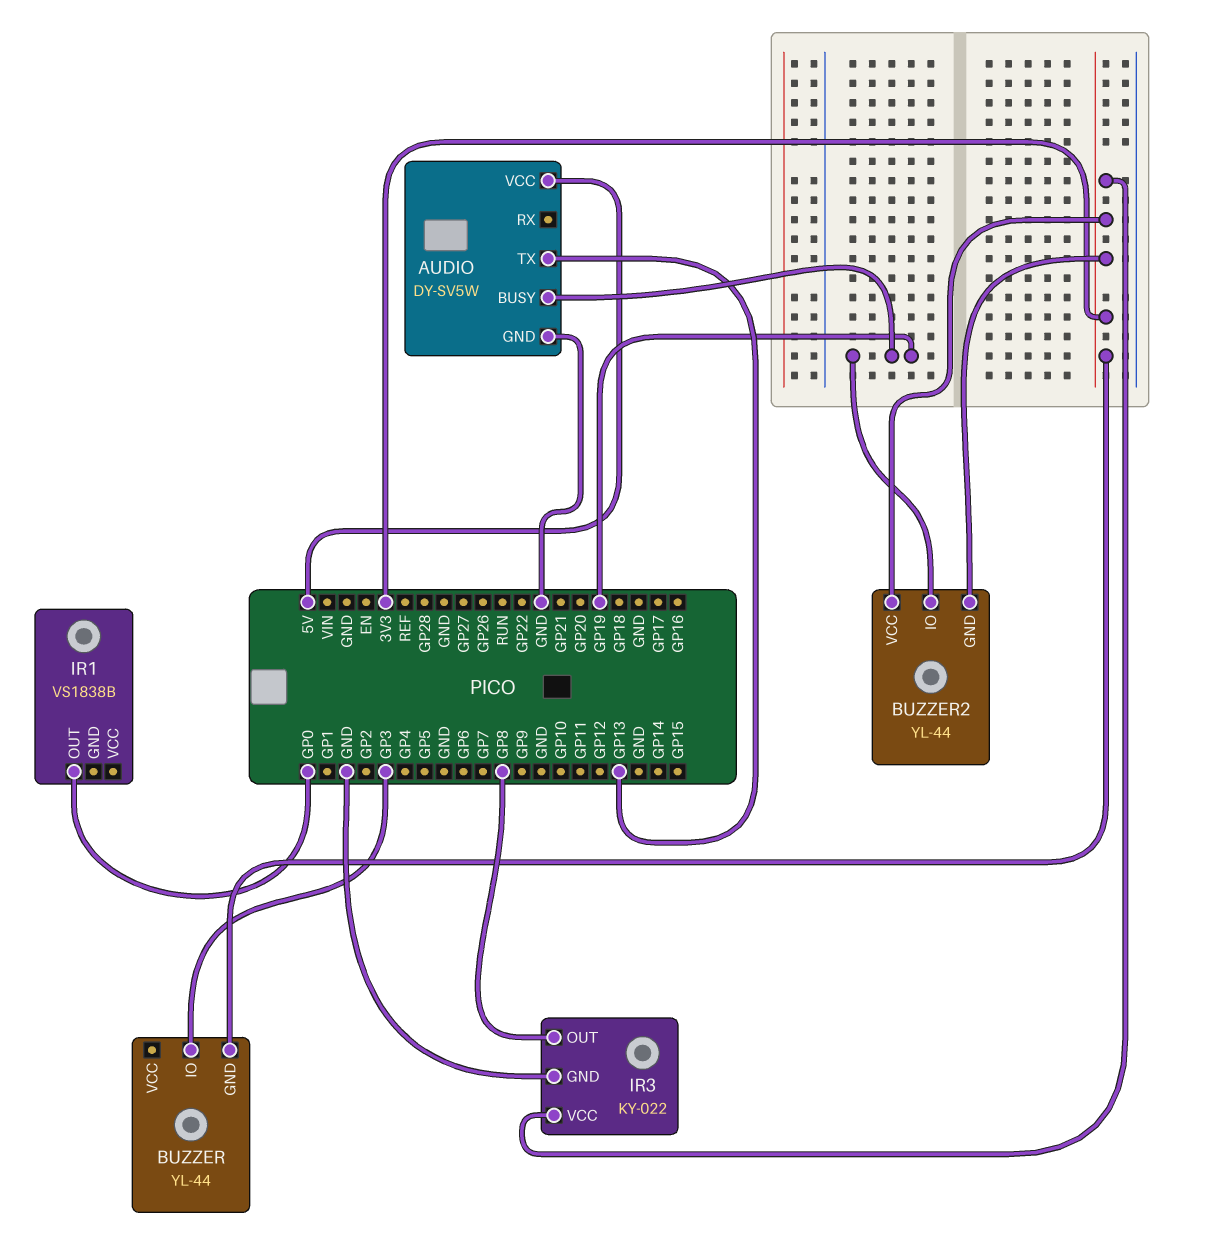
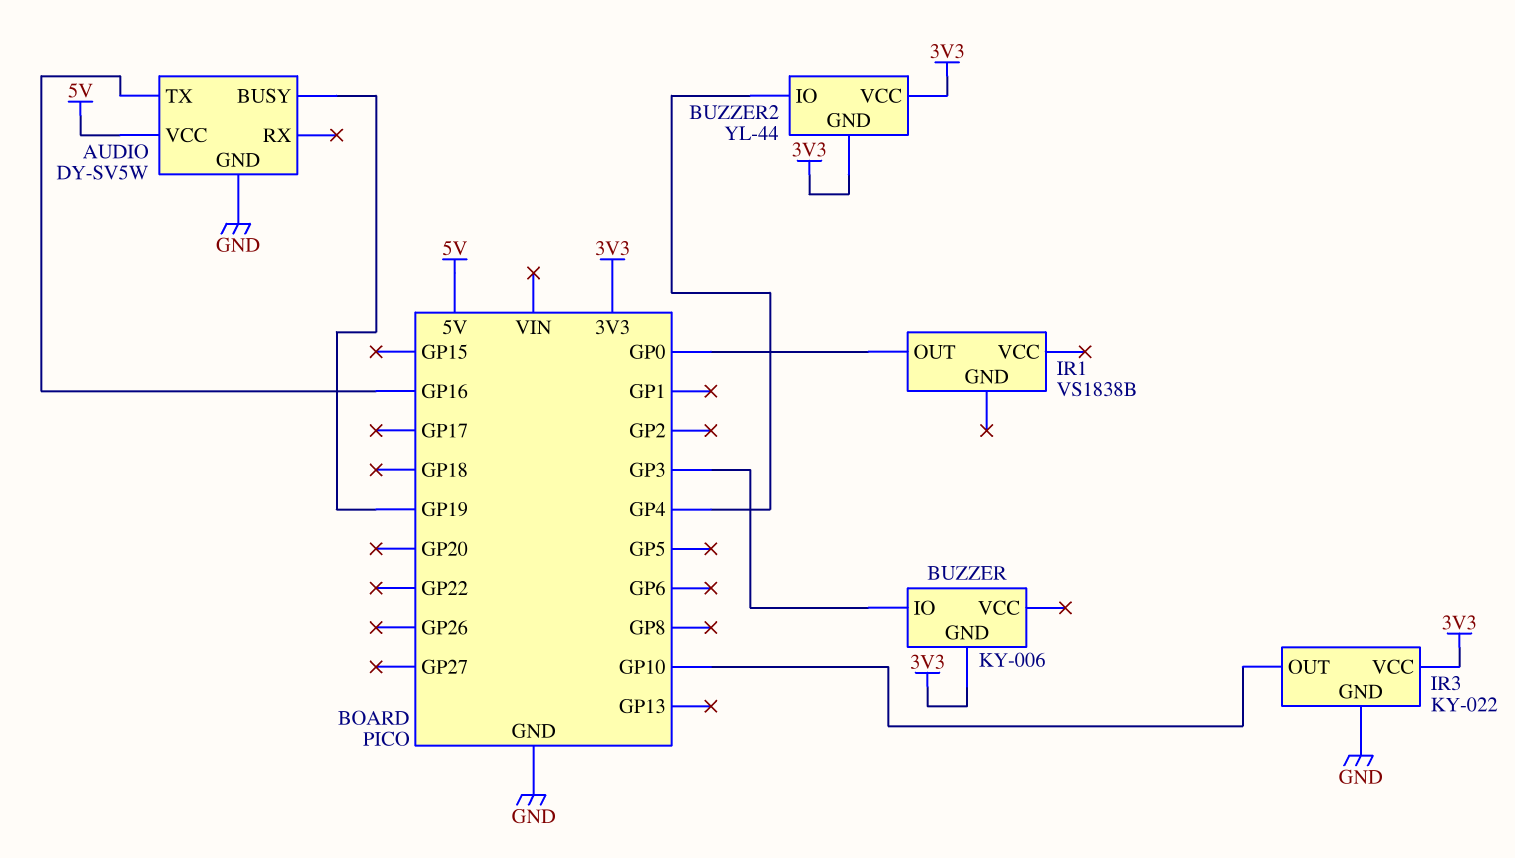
AUDIO pin TX: GP13 -> GP16
BUZZER: YL-44 -> KY-006
BUZZER2 pin IO: GP19 -> GP4
IR3 pin OUT: GP8 -> GP10

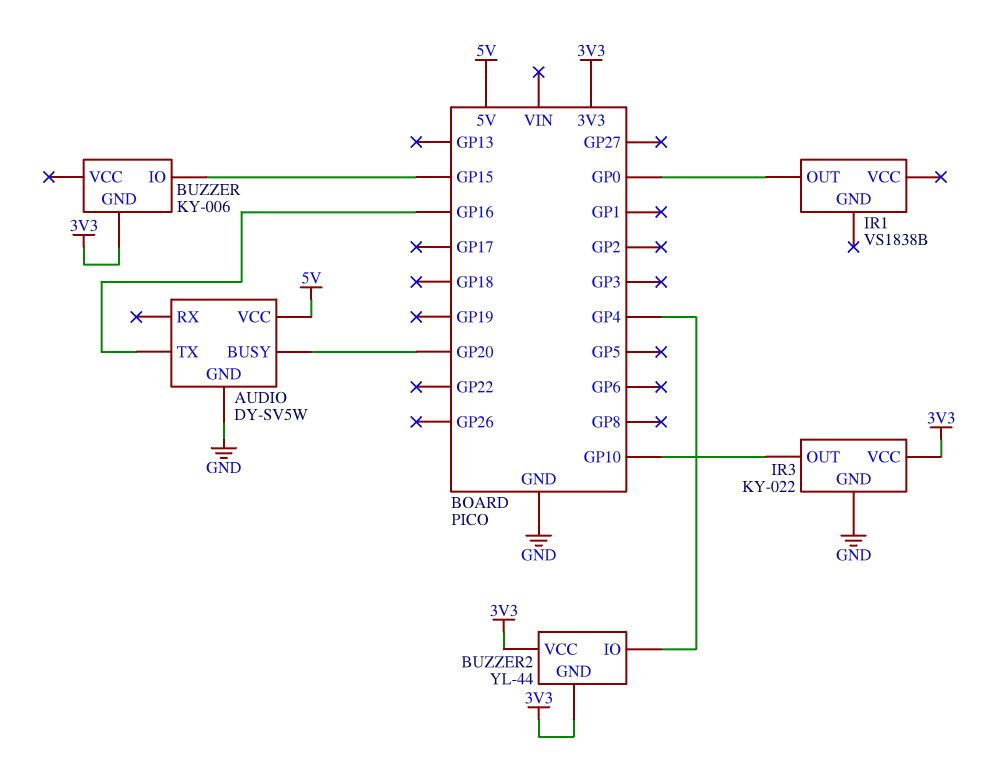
AUDIO pin BUSY: GP19 -> GP20
BUZZER pin IO: GP3 -> GP15

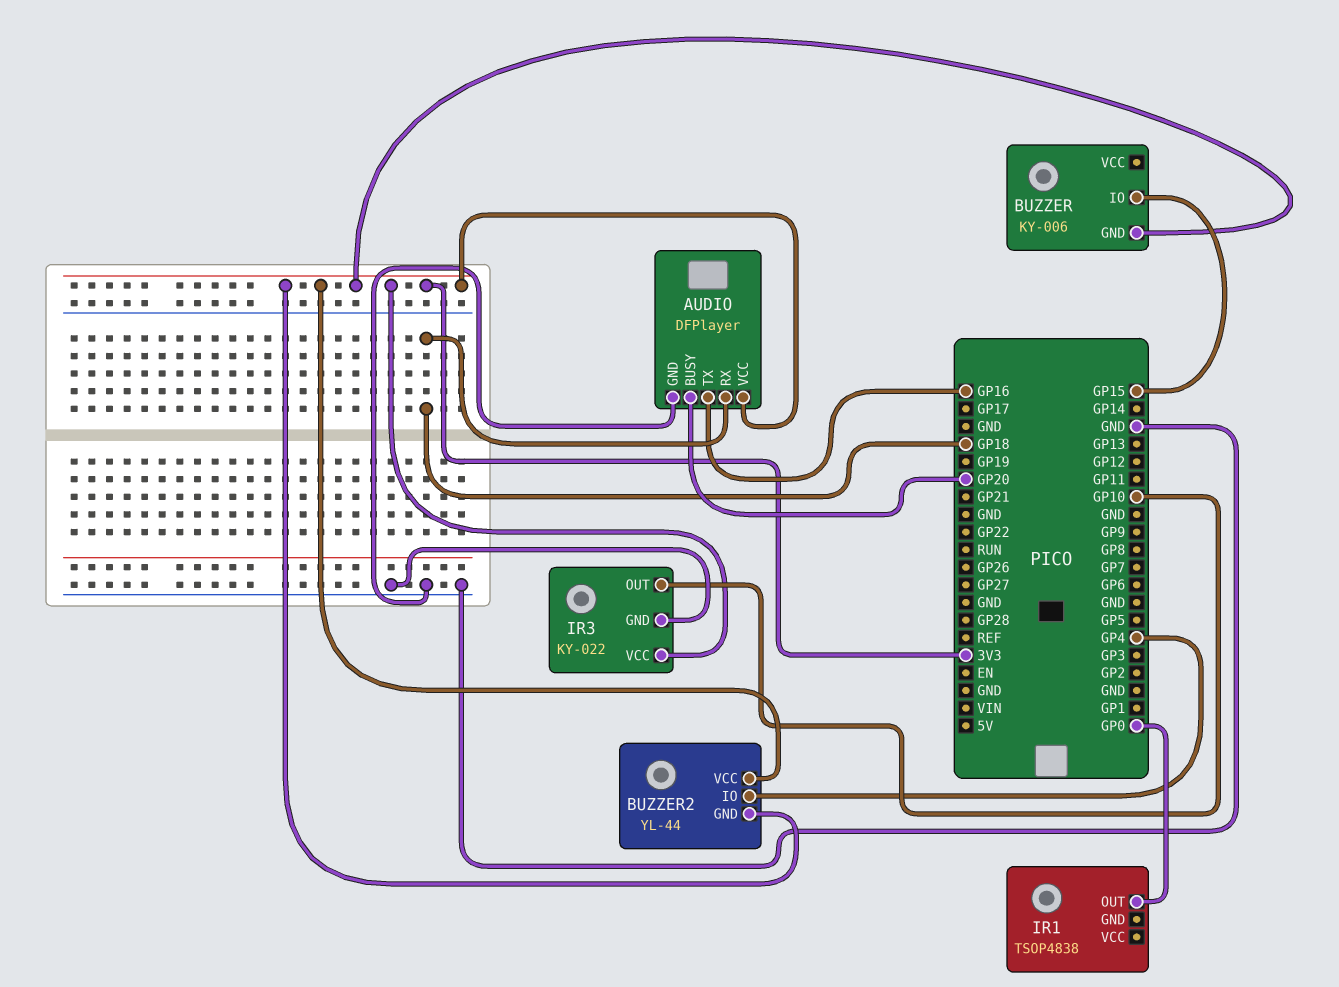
AUDIO: DY-SV5W -> DFPlayer
AUDIO pin RX: none -> GP18
AUDIO pin VCC: 5V -> 3V3
IR1: VS1838B -> TSOP4838

